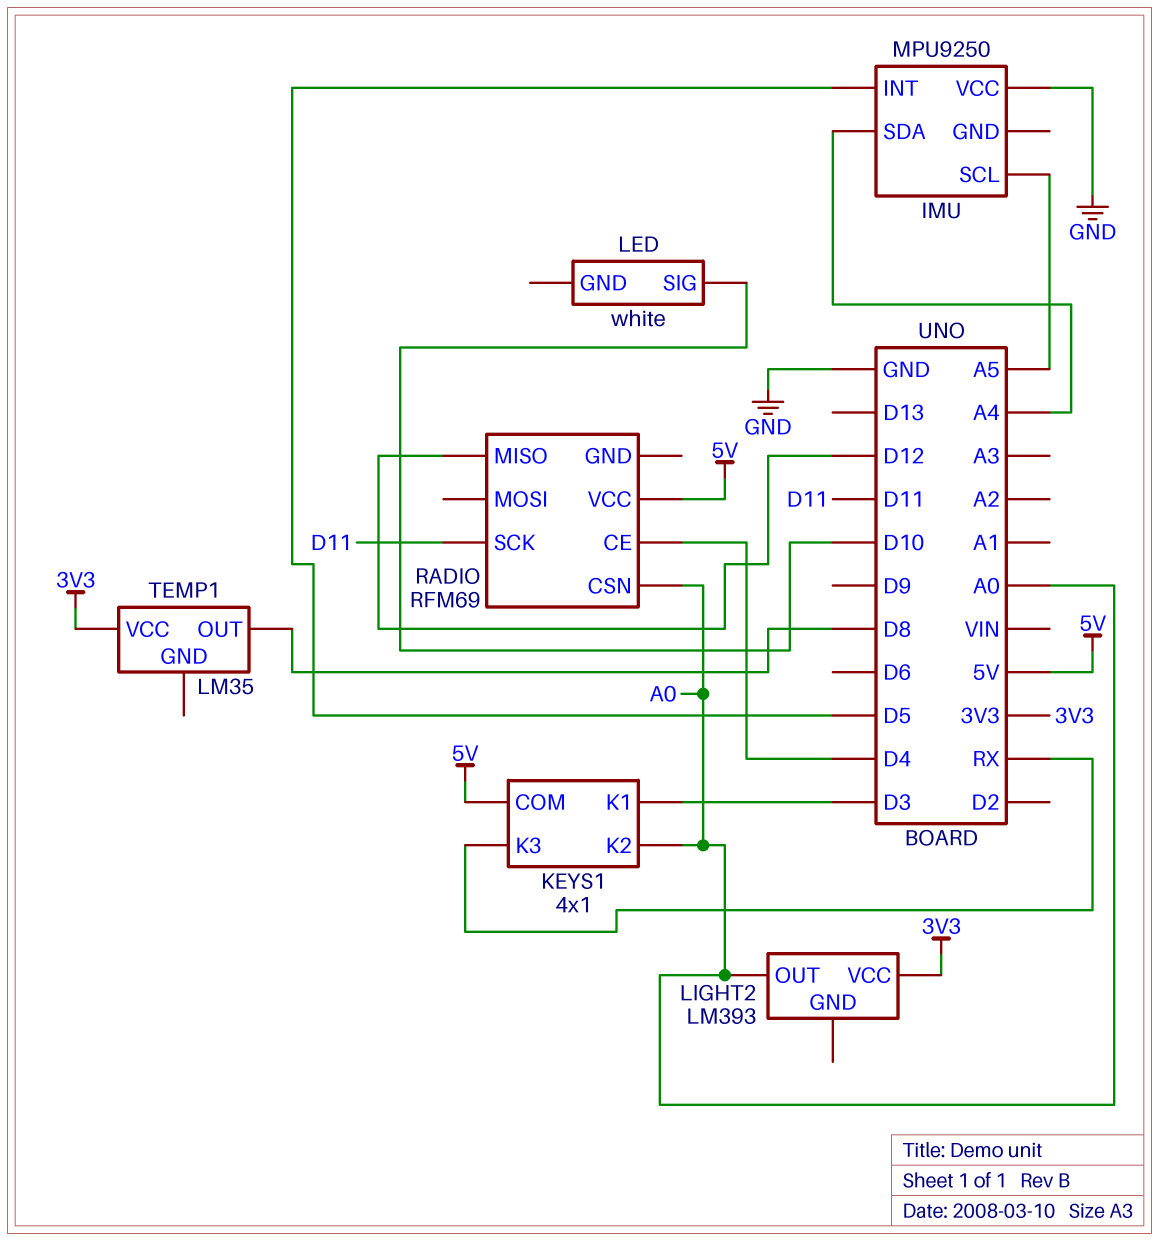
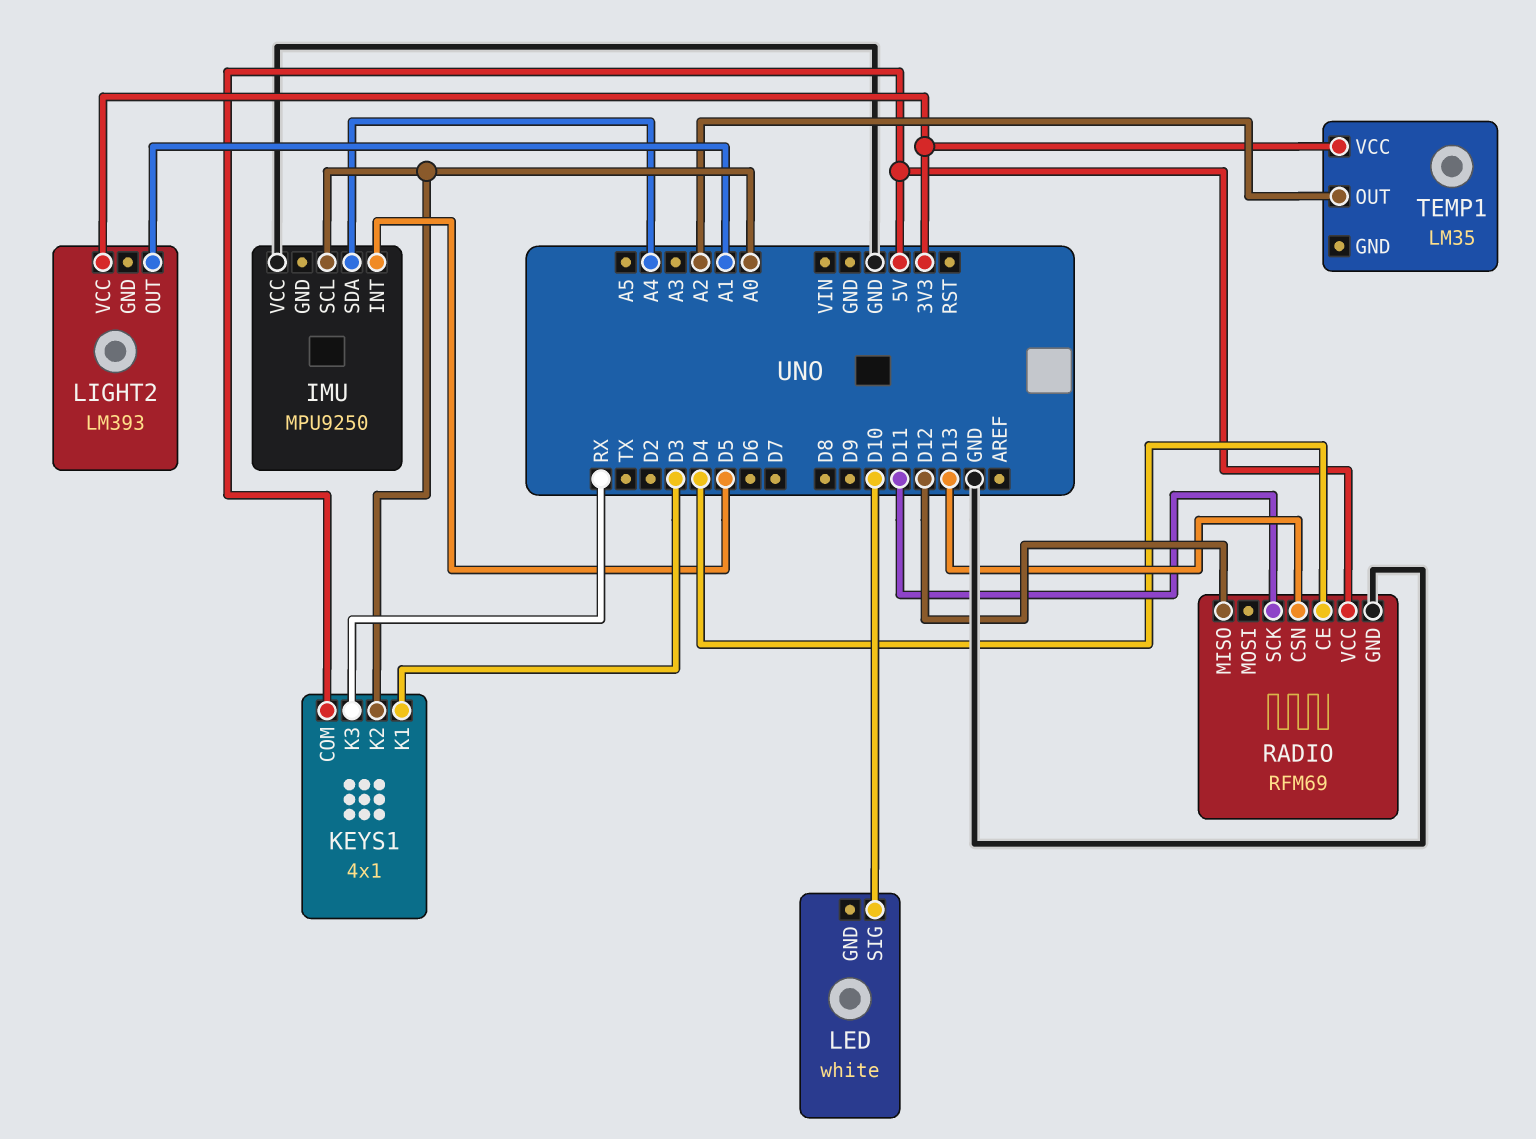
IMU pin SCL: A5 -> A0
LIGHT2 pin OUT: A0 -> A1
RADIO pin CSN: A0 -> D13
RADIO pin GND: none -> GND
TEMP1 pin OUT: D8 -> A2

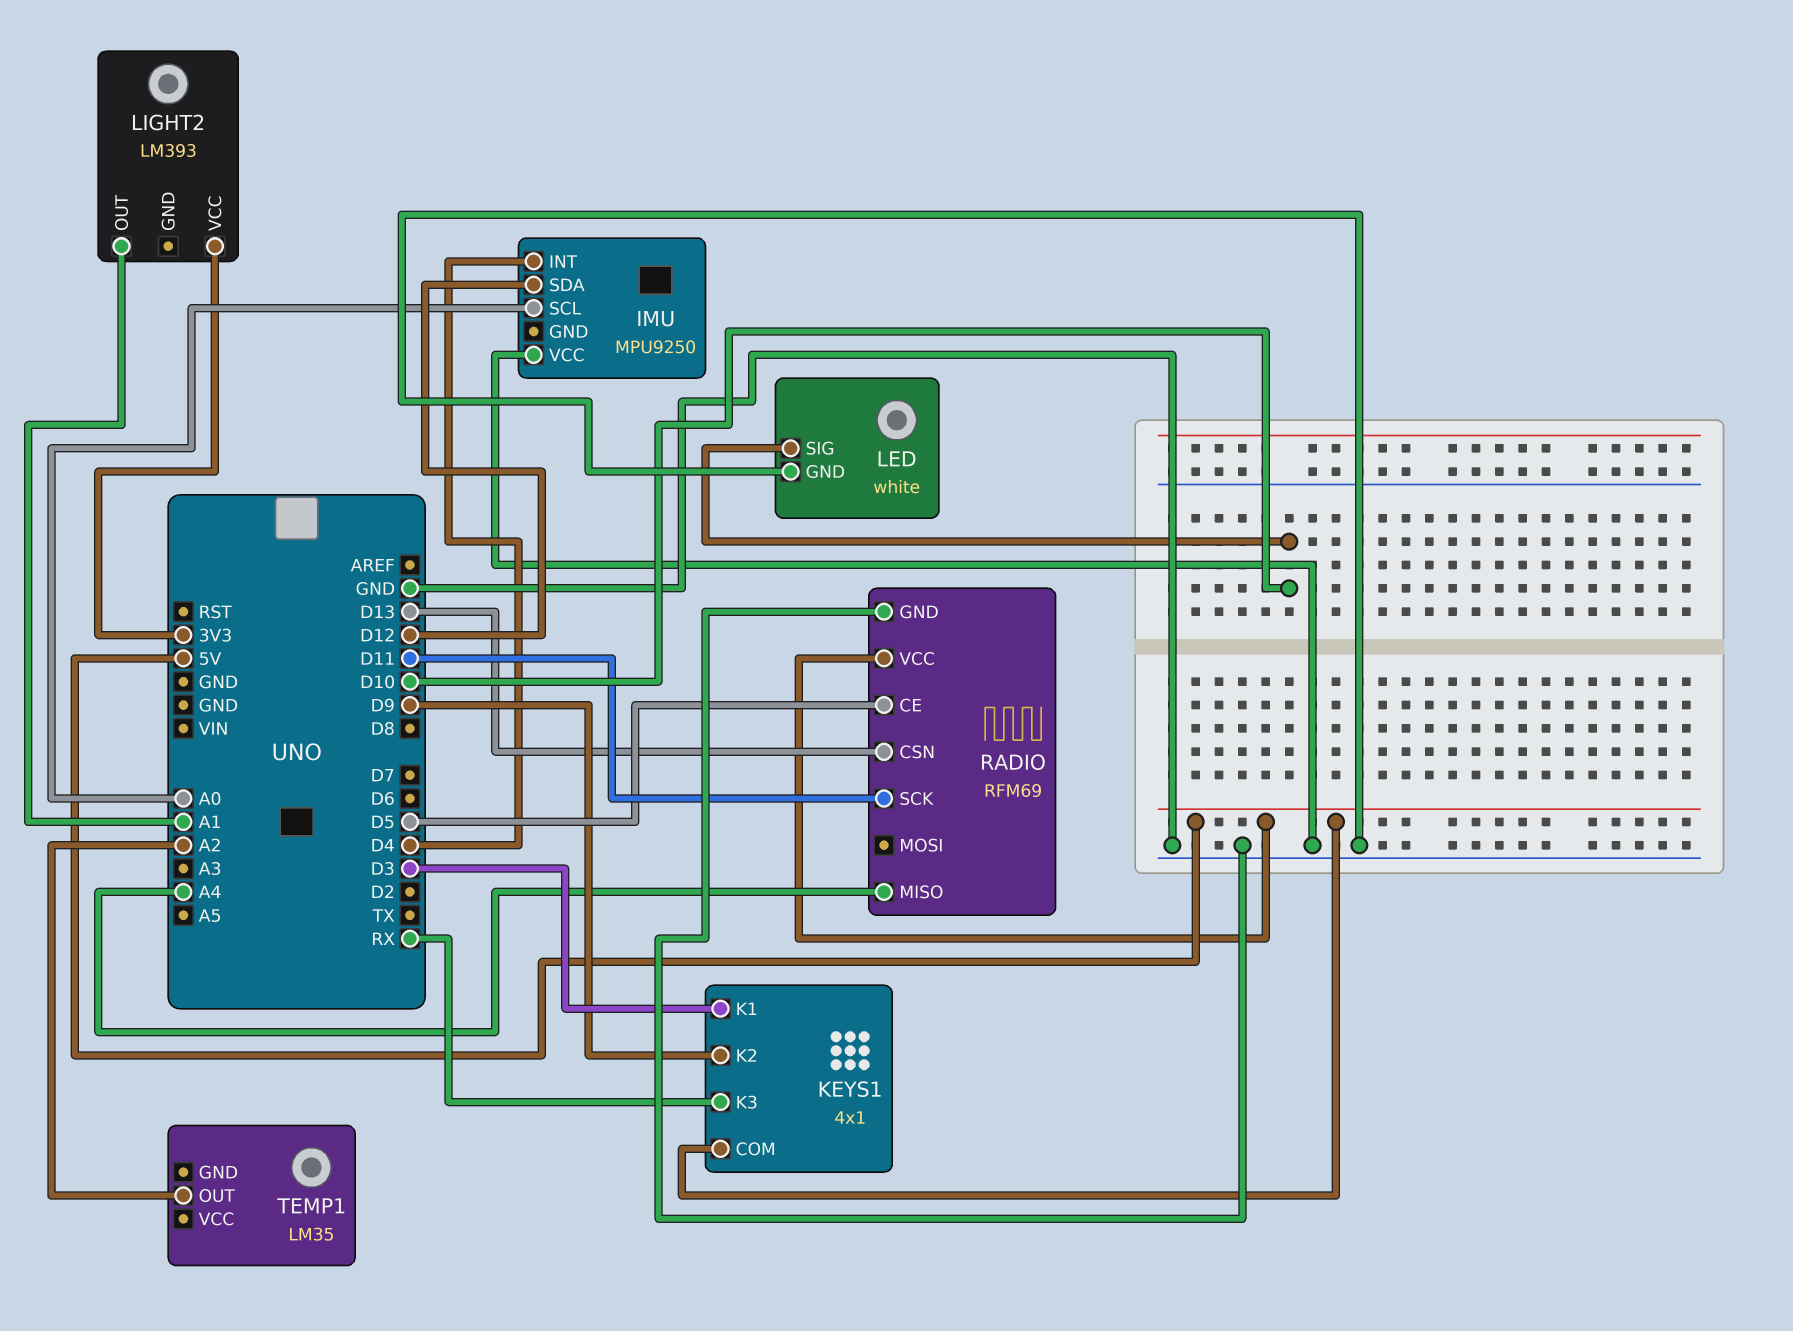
IMU pin INT: D5 -> D4
IMU pin SDA: A4 -> D12
KEYS1 pin K2: A0 -> D9
LED pin GND: none -> GND
RADIO pin CE: D4 -> D5
RADIO pin MISO: D12 -> A4
TEMP1 pin VCC: 3V3 -> none

